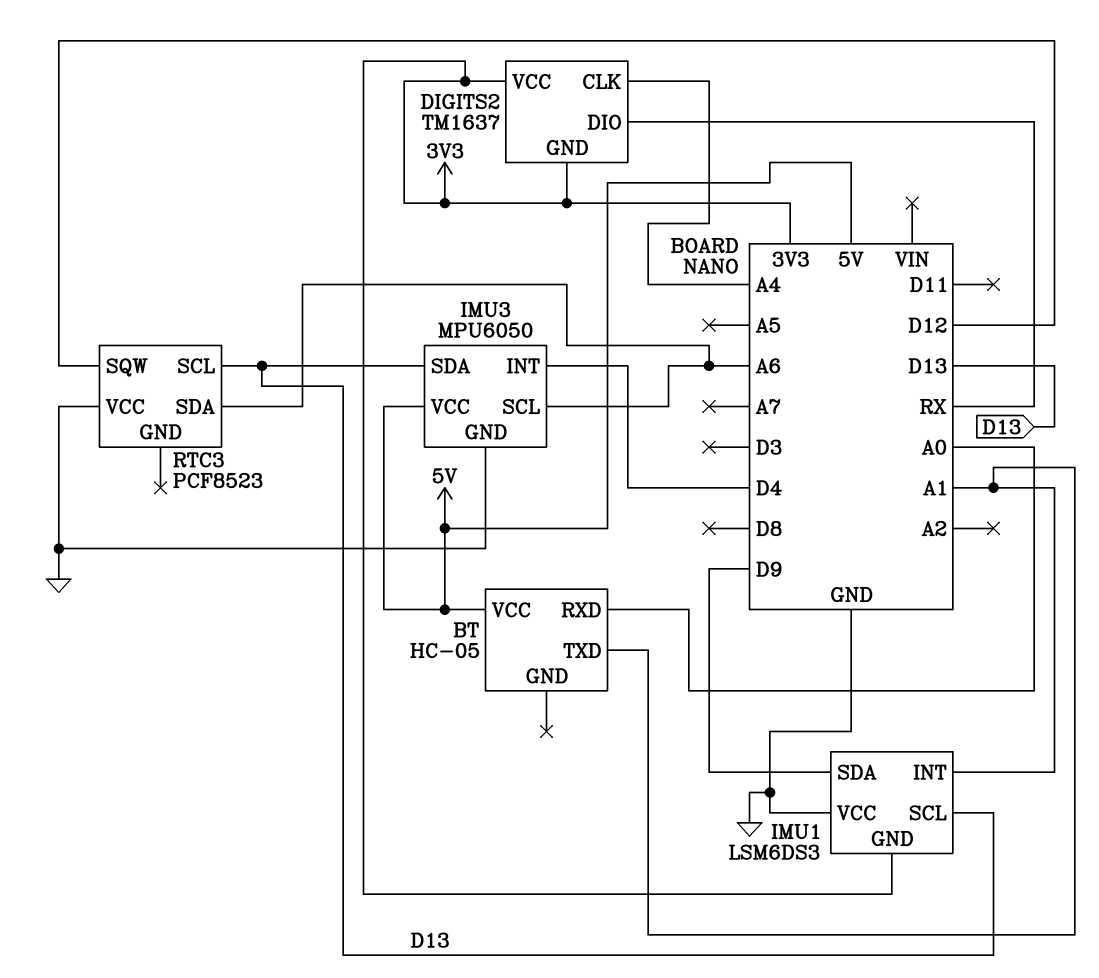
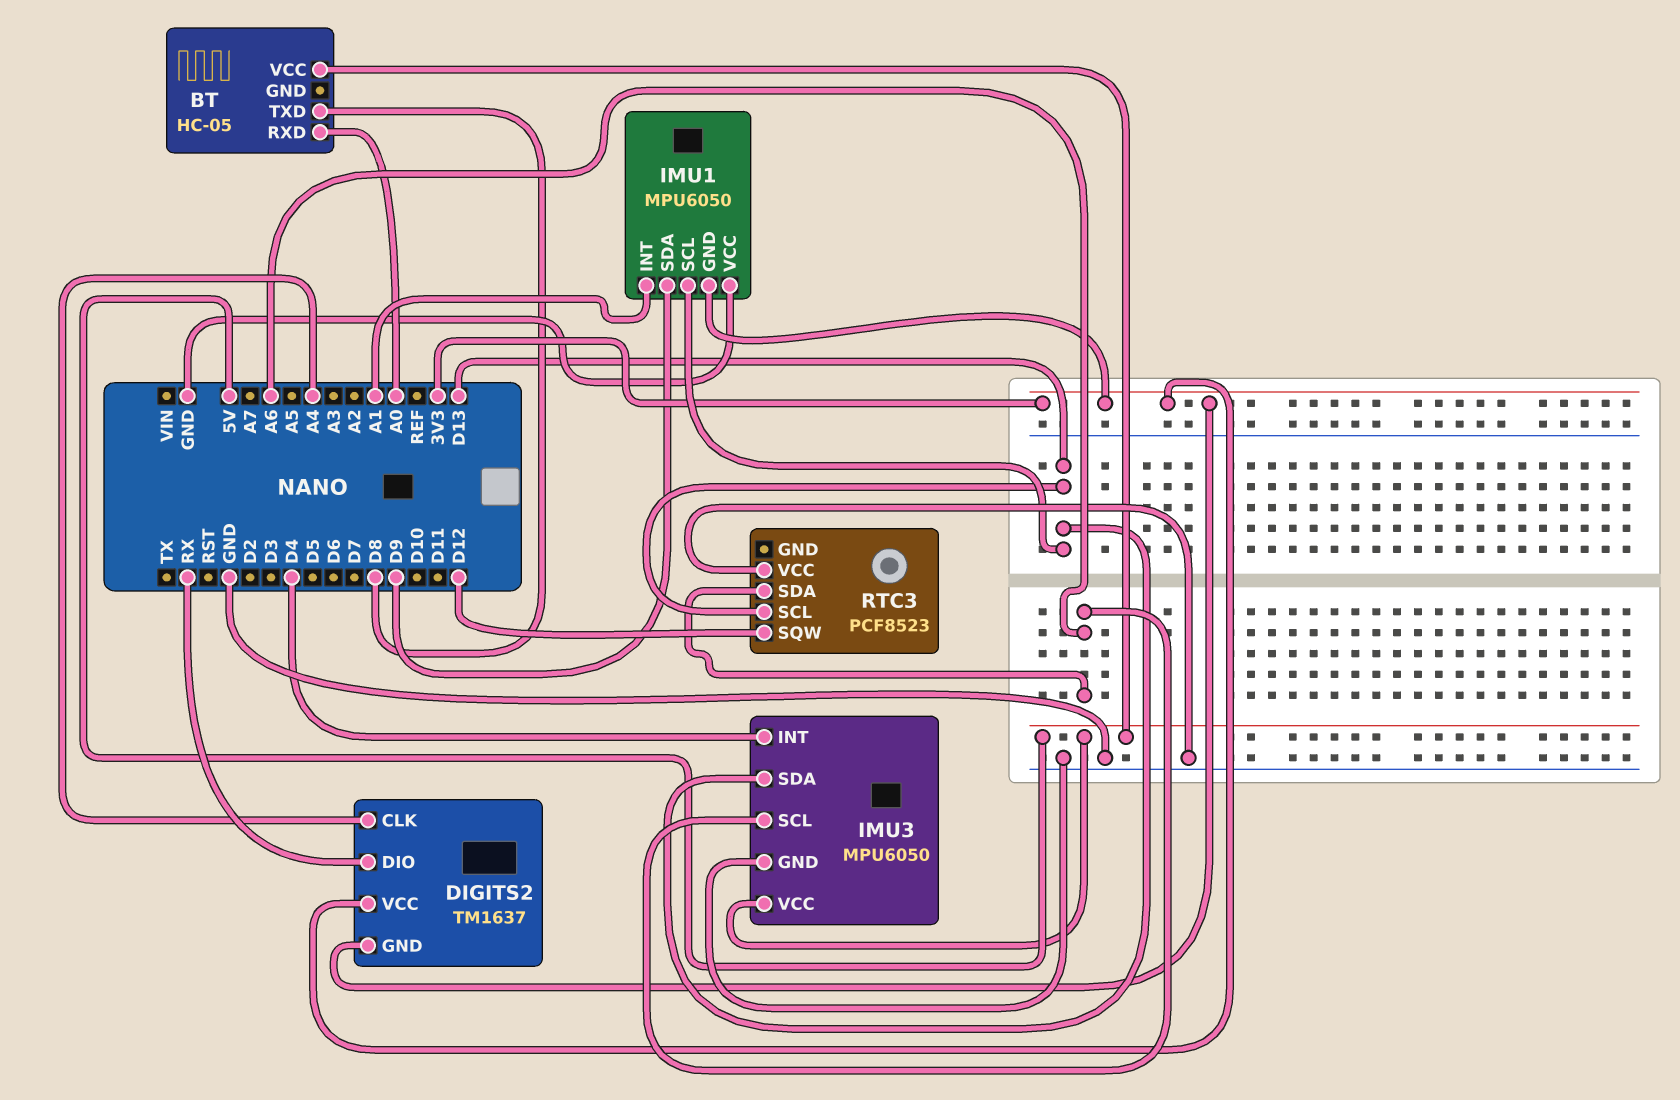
BT pin TXD: A1 -> D8
IMU1: LSM6DS3 -> MPU6050

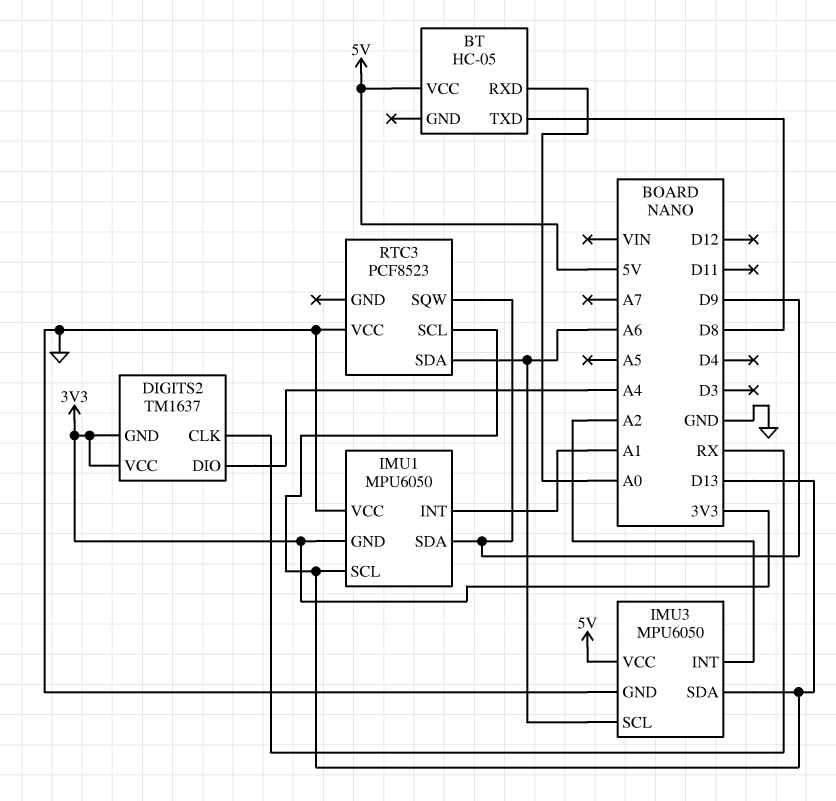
DIGITS2 pin CLK: A4 -> RX
DIGITS2 pin DIO: RX -> A4
IMU3 pin INT: D4 -> A2
RTC3 pin SQW: D12 -> D9

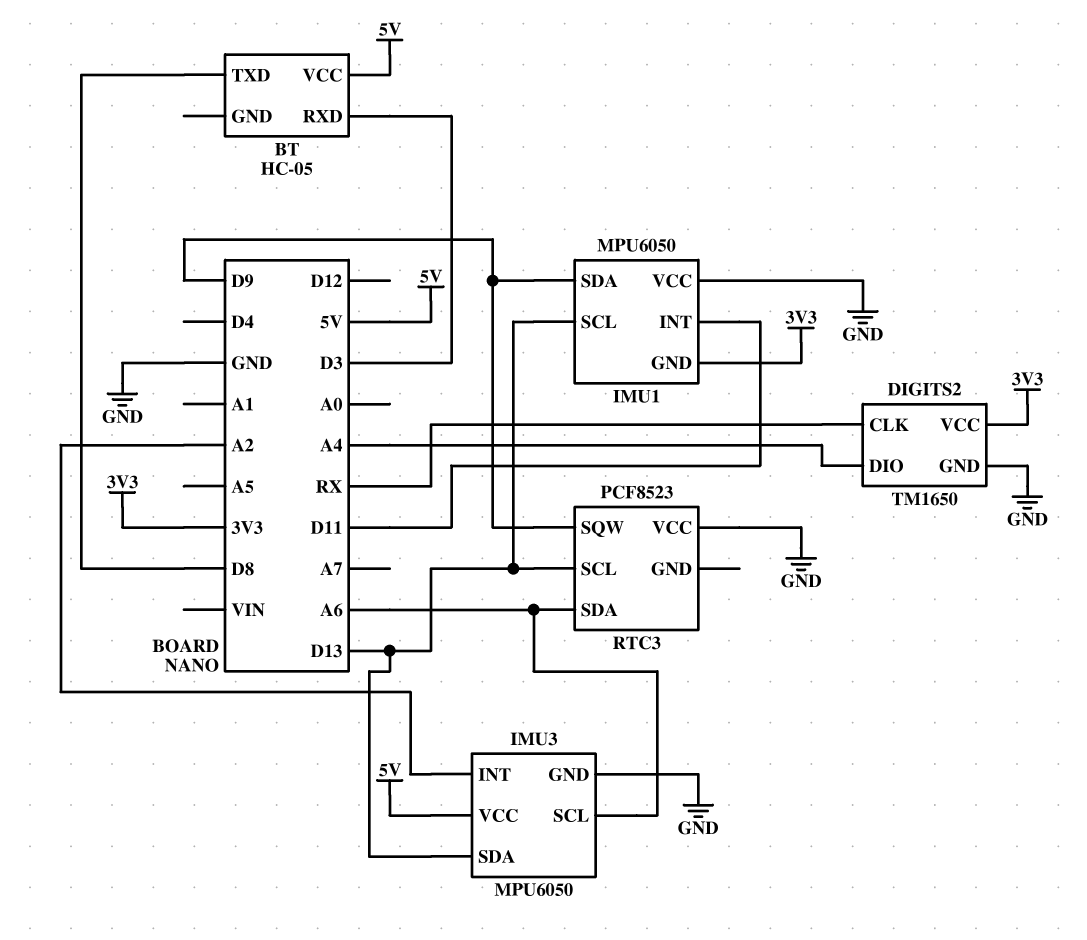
BT pin RXD: A0 -> D3
DIGITS2: TM1637 -> TM1650
DIGITS2 pin GND: 3V3 -> GND
IMU1 pin INT: A1 -> D11

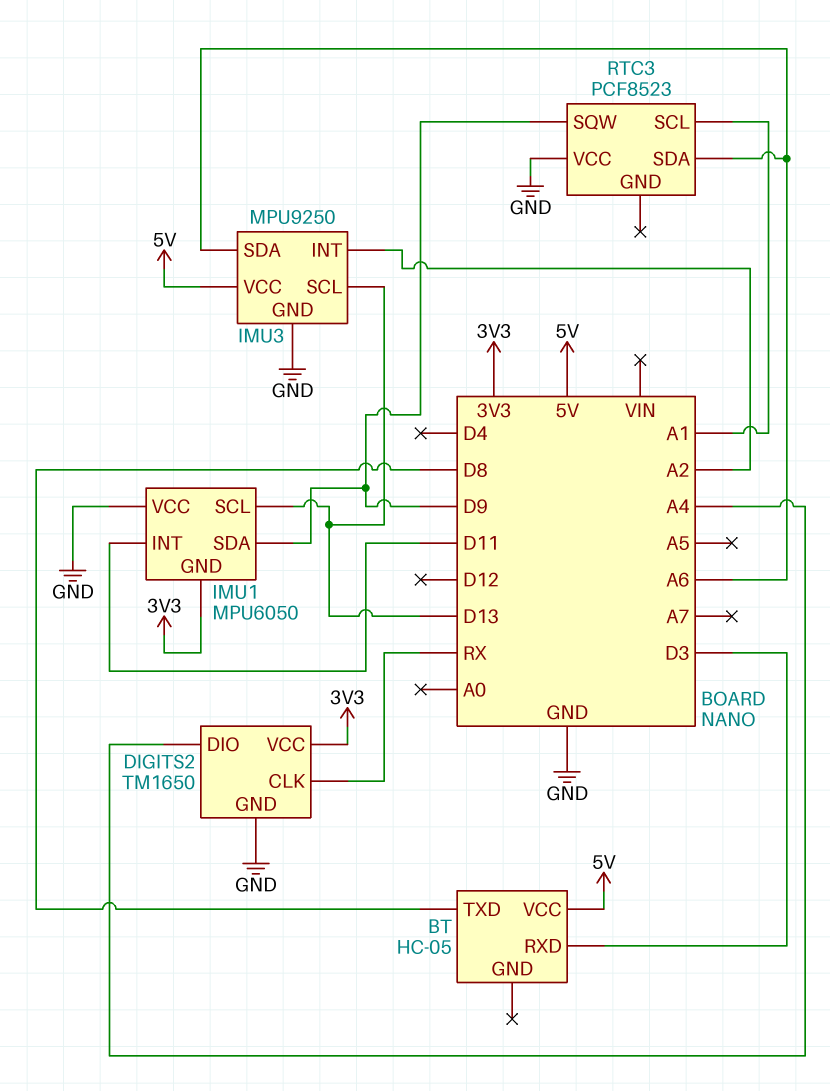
IMU3: MPU6050 -> MPU9250
IMU3 pin SCL: A6 -> D13
IMU3 pin SDA: D13 -> A6
RTC3 pin SCL: D13 -> A1

